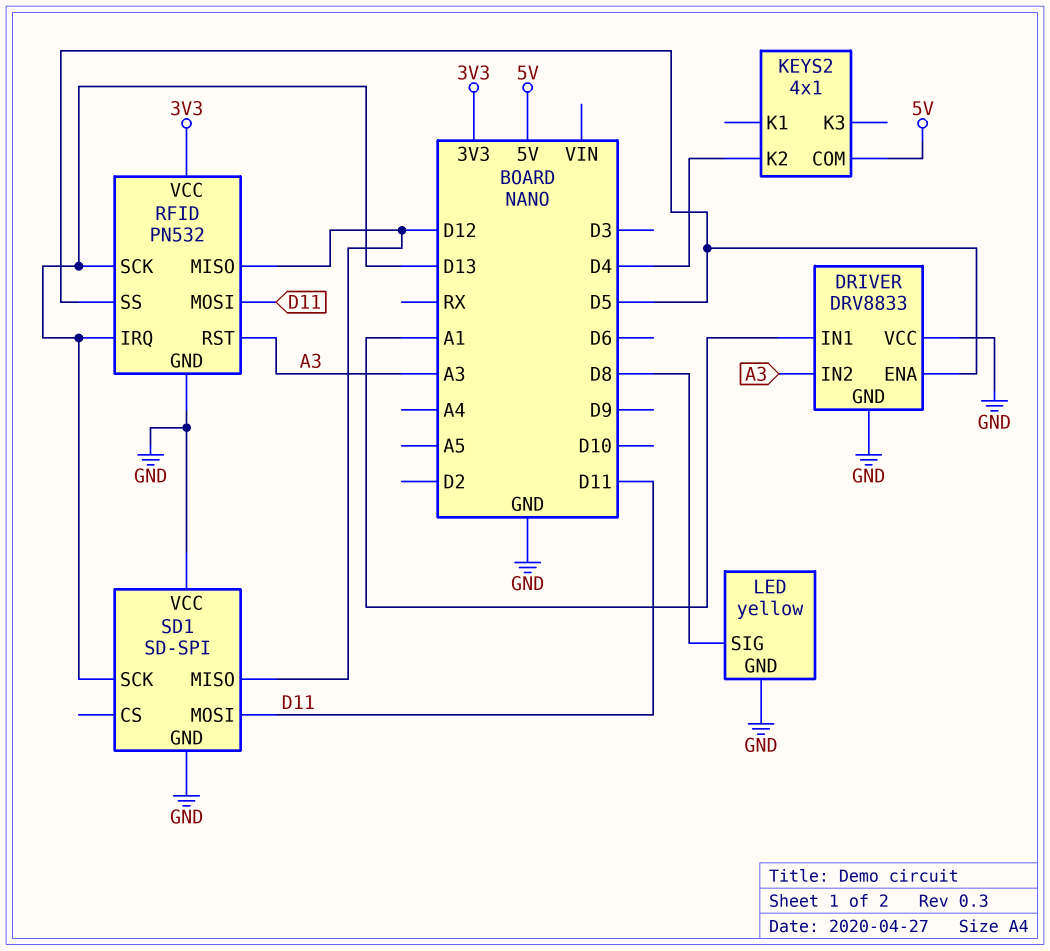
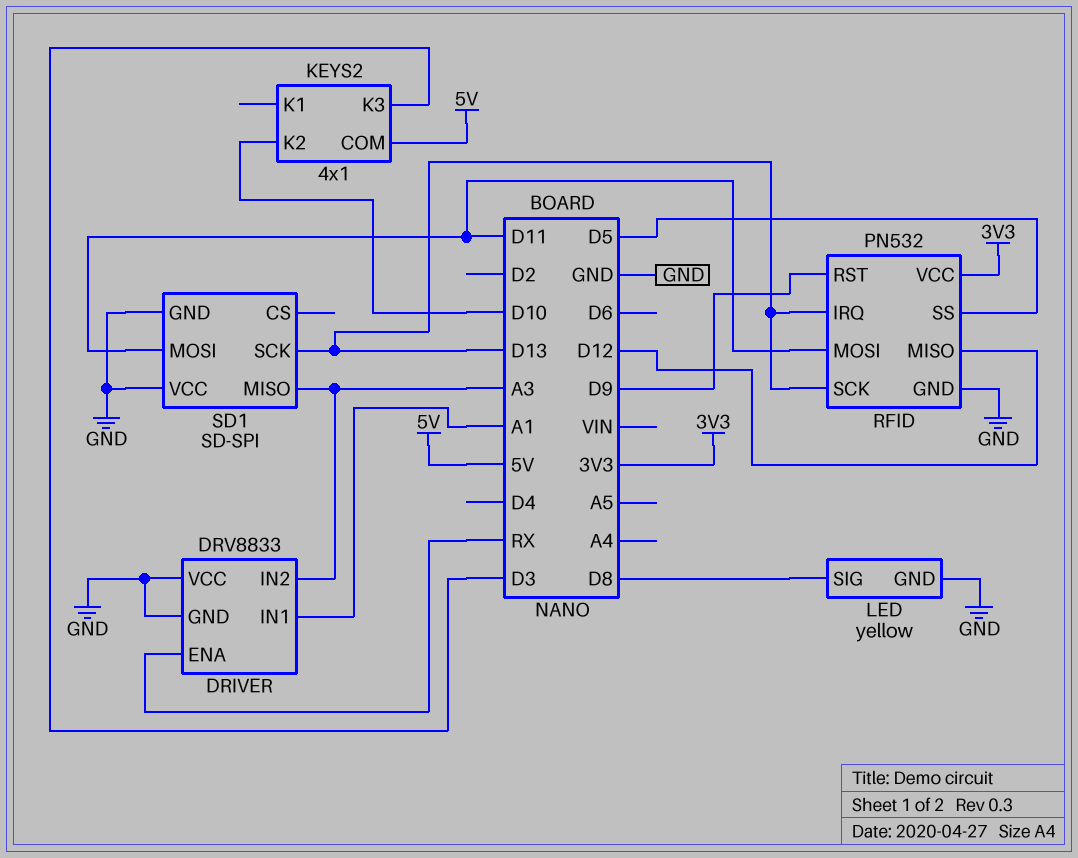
DRIVER pin ENA: D5 -> RX
KEYS2 pin K2: D4 -> D10
KEYS2 pin K3: none -> D3
RFID pin RST: A3 -> D9
SD1 pin MISO: D12 -> A3

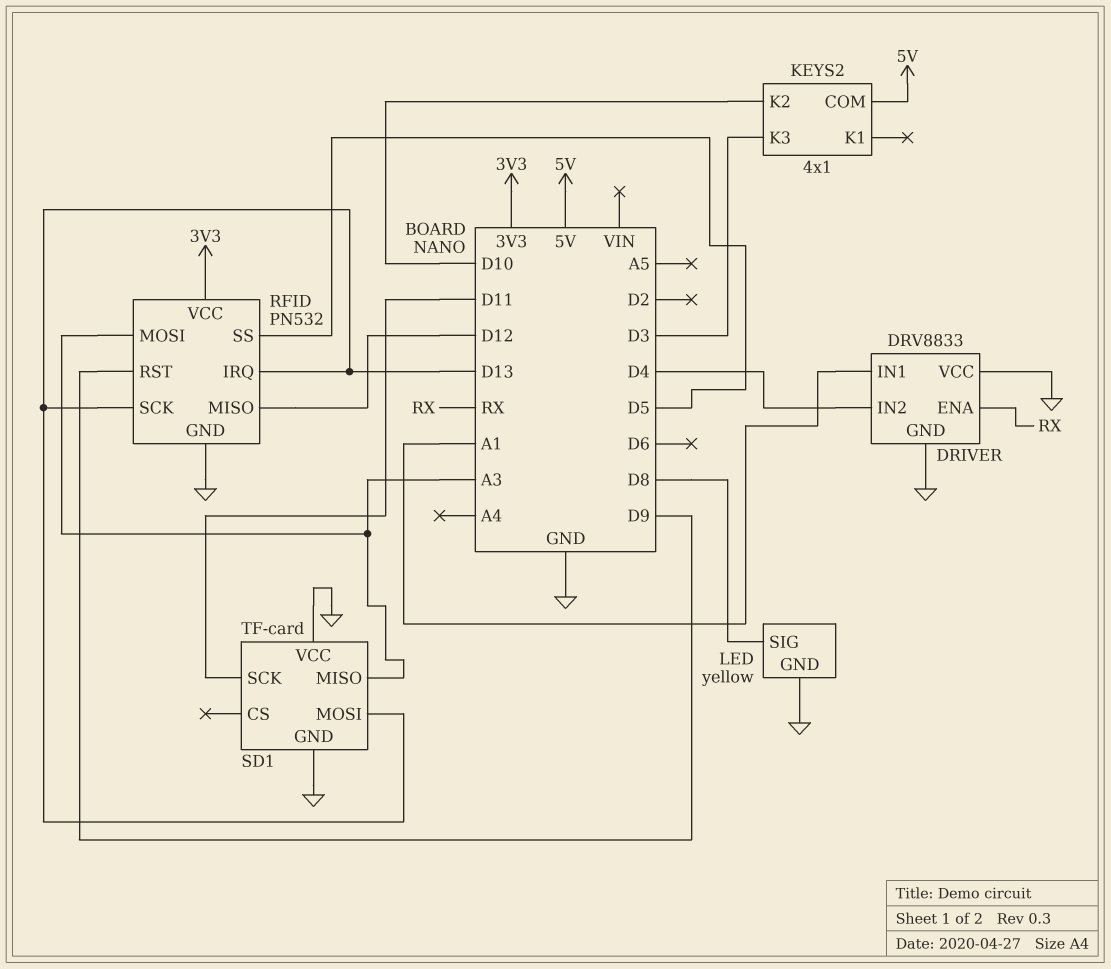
DRIVER pin IN2: A3 -> D4
RFID pin MOSI: D11 -> A3
SD1: SD-SPI -> TF-card
SD1 pin MOSI: D11 -> D13
SD1 pin SCK: D13 -> D11

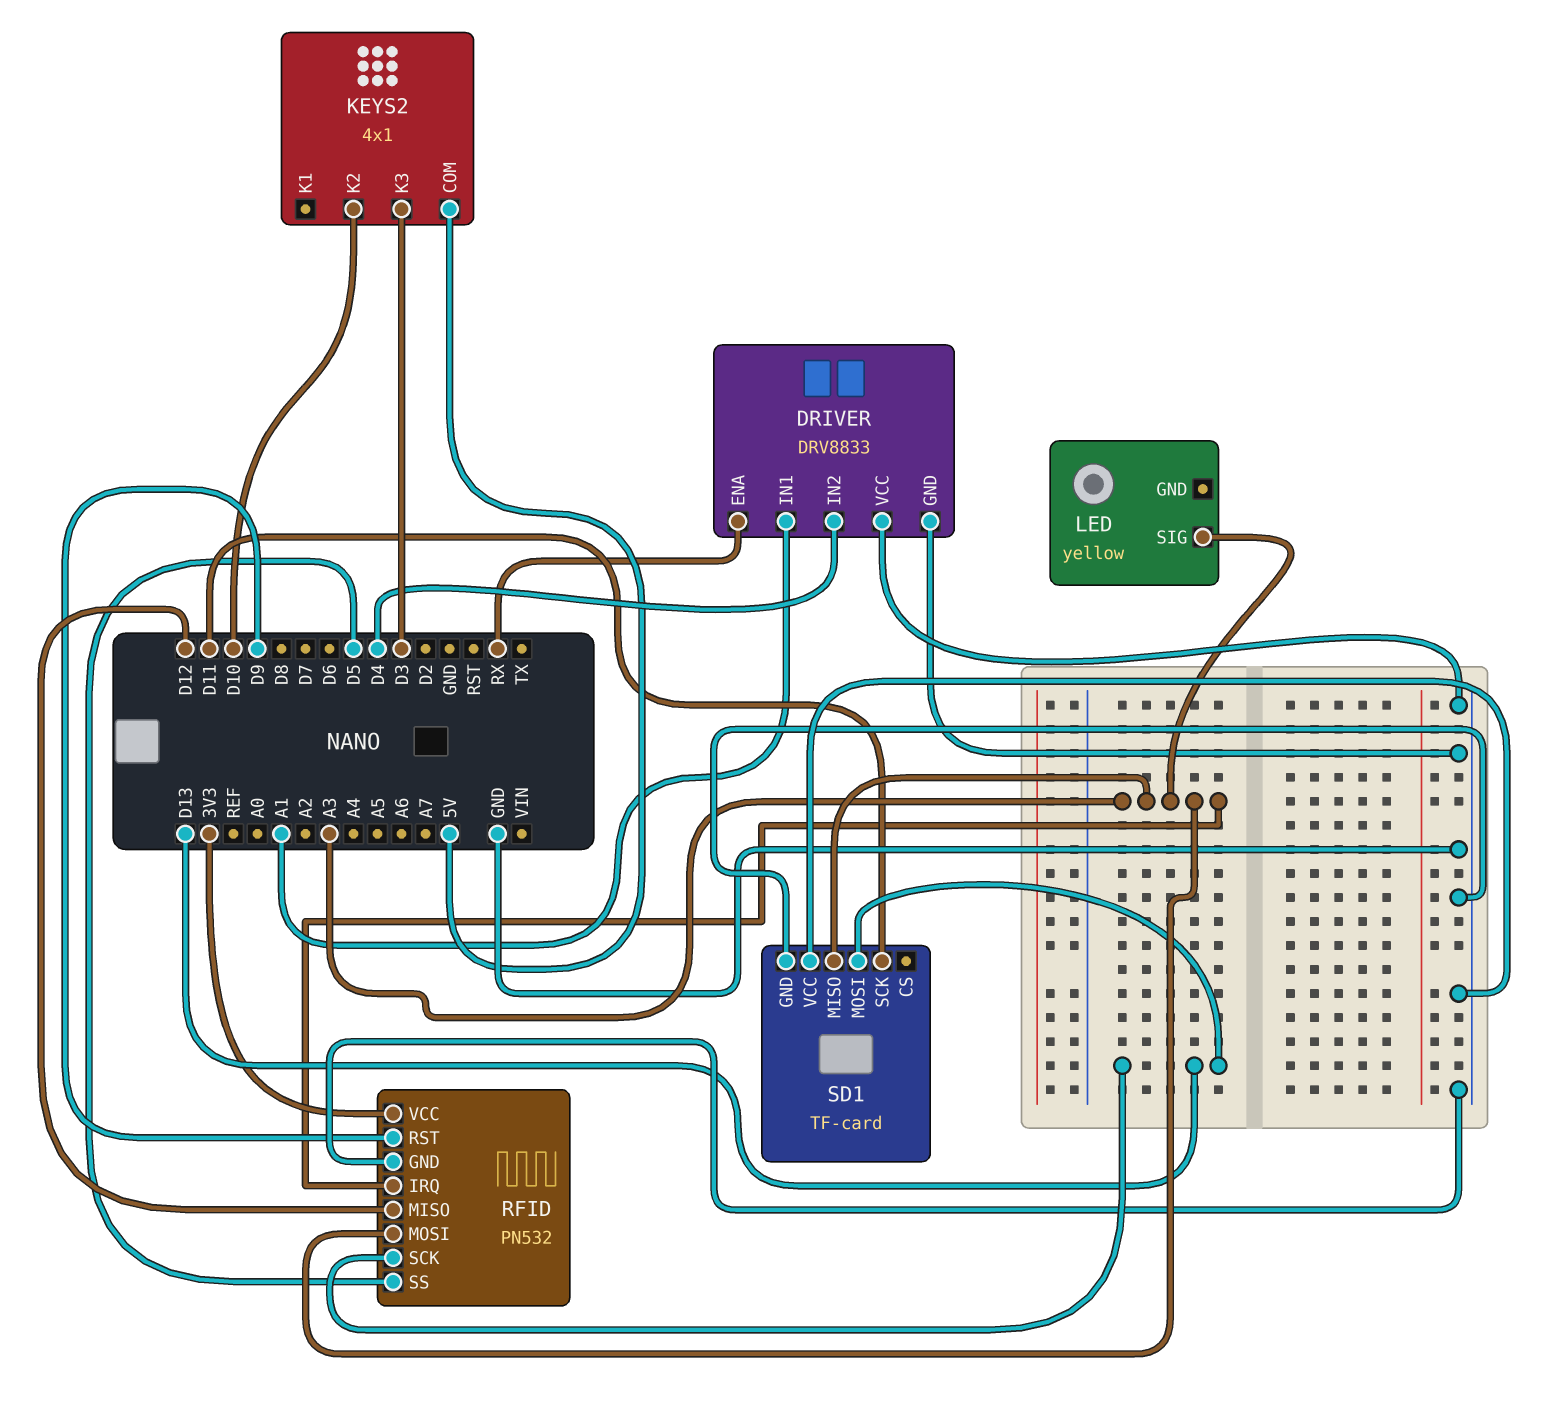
LED pin GND: GND -> none
LED pin SIG: D8 -> A3
RFID pin IRQ: D13 -> A3

